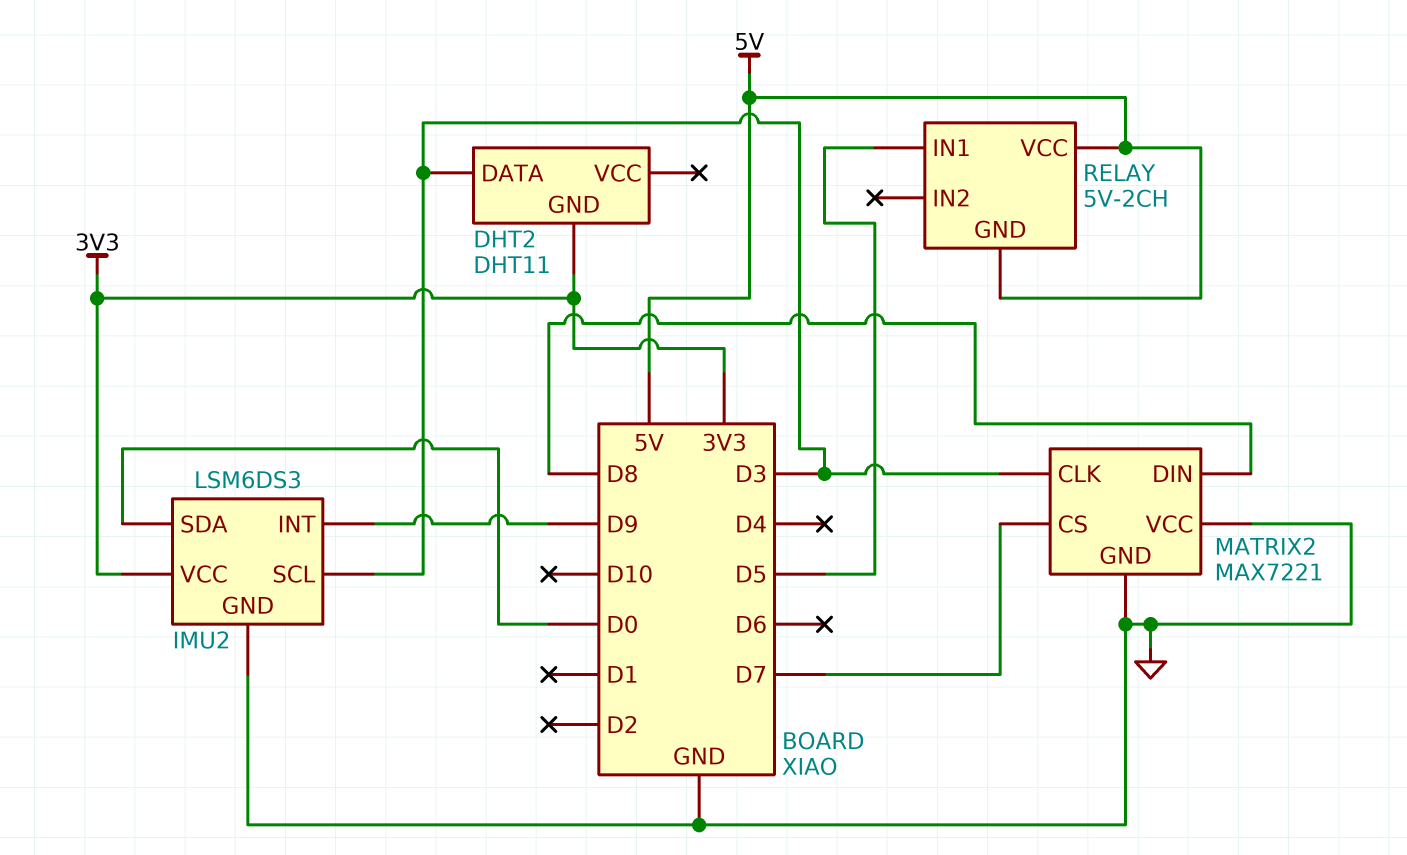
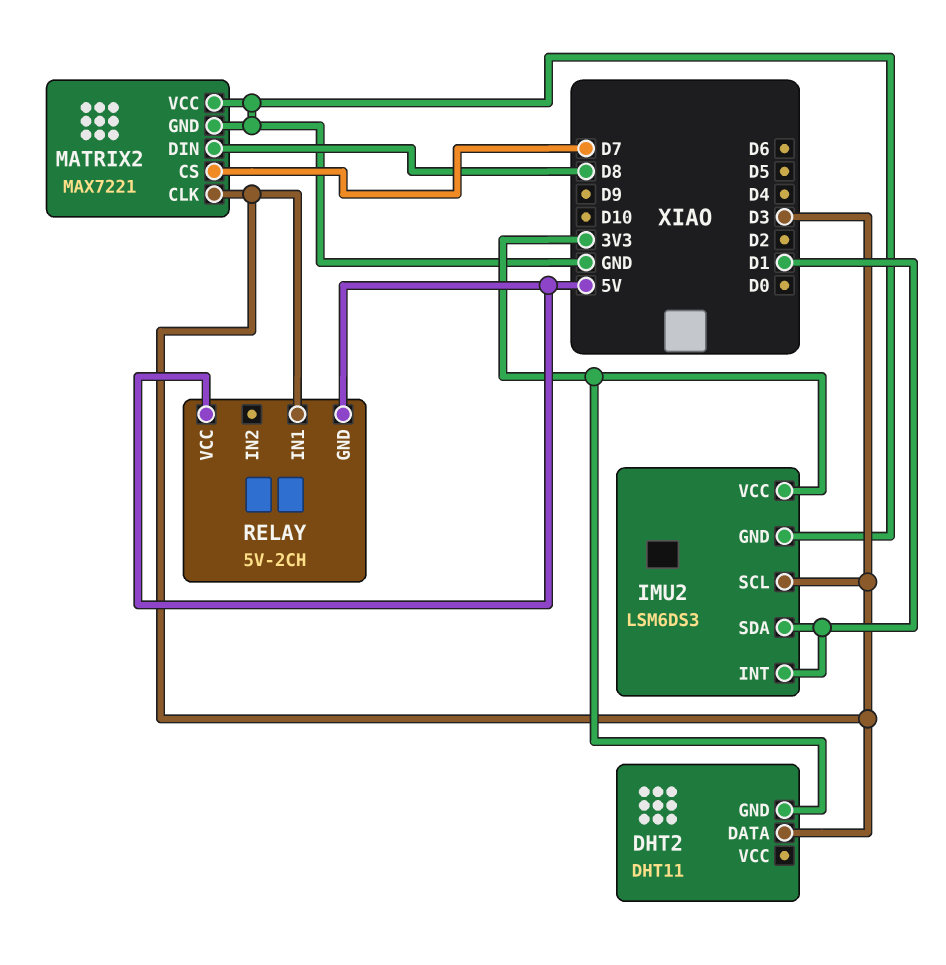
IMU2 pin INT: D9 -> D1
IMU2 pin SDA: D0 -> D1
RELAY pin IN1: D5 -> D3

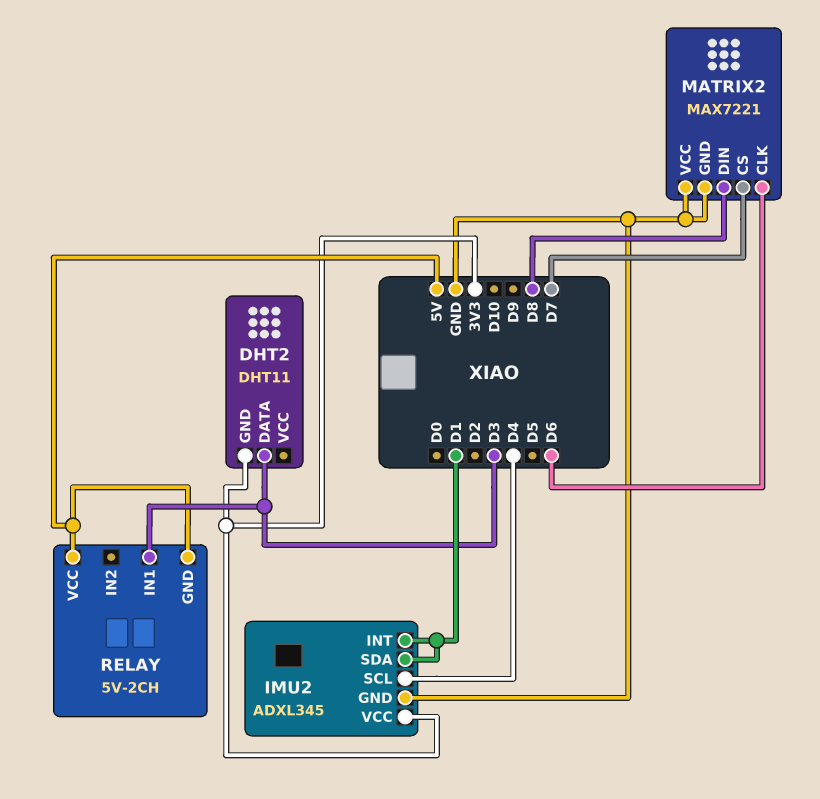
IMU2: LSM6DS3 -> ADXL345
IMU2 pin SCL: D3 -> D4
MATRIX2 pin CLK: D3 -> D6

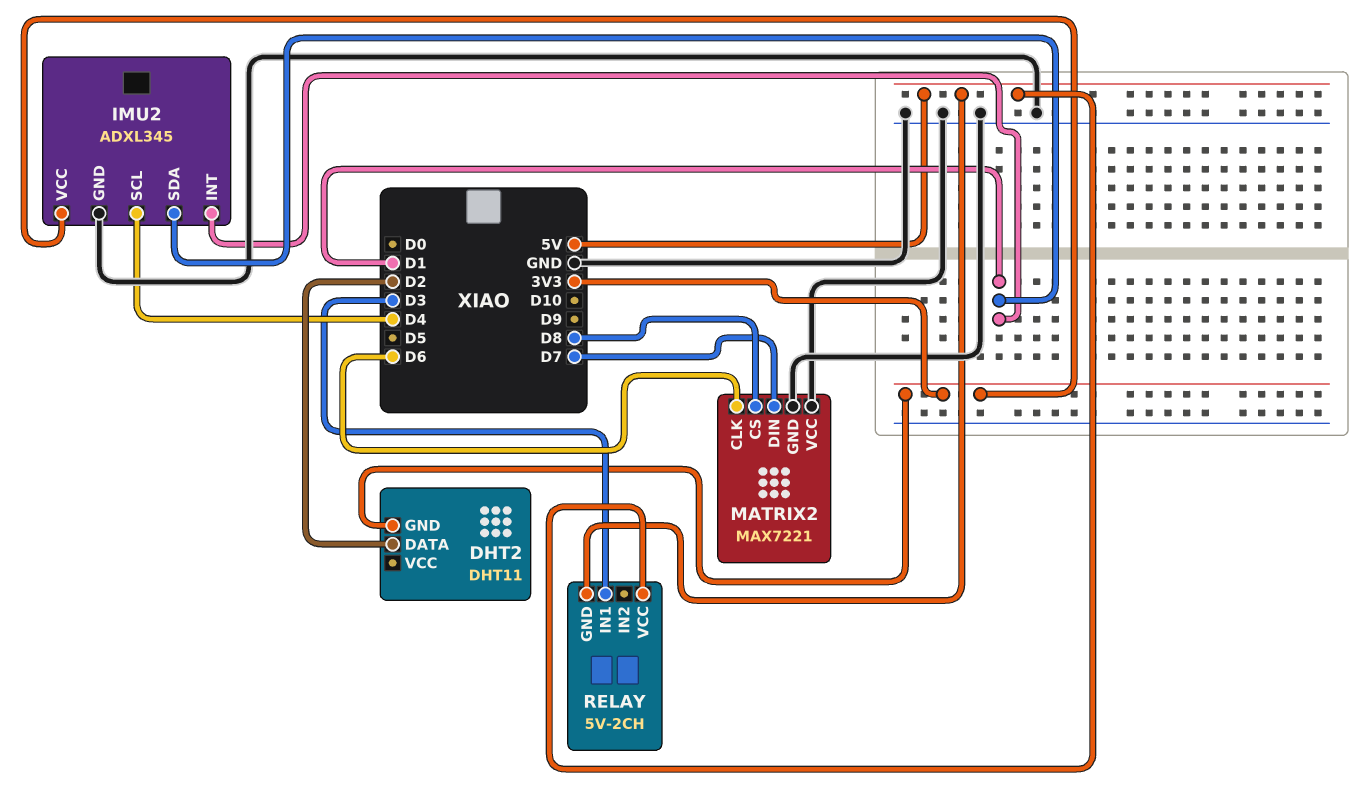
DHT2 pin DATA: D3 -> D2
MATRIX2 pin CS: D7 -> D8
MATRIX2 pin DIN: D8 -> D7

